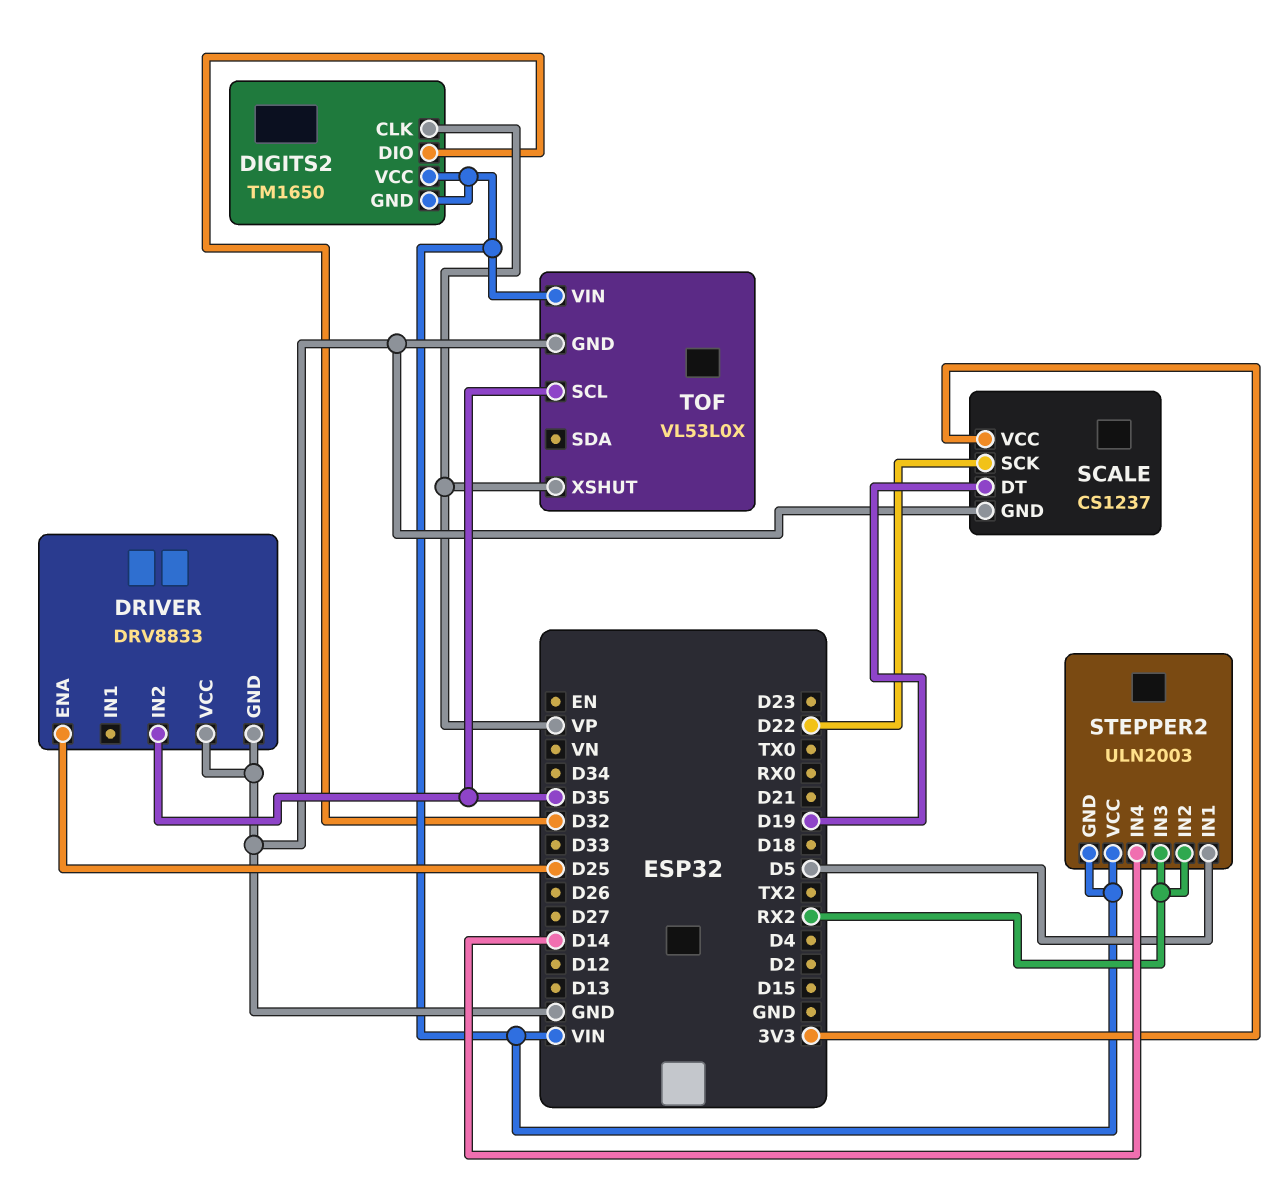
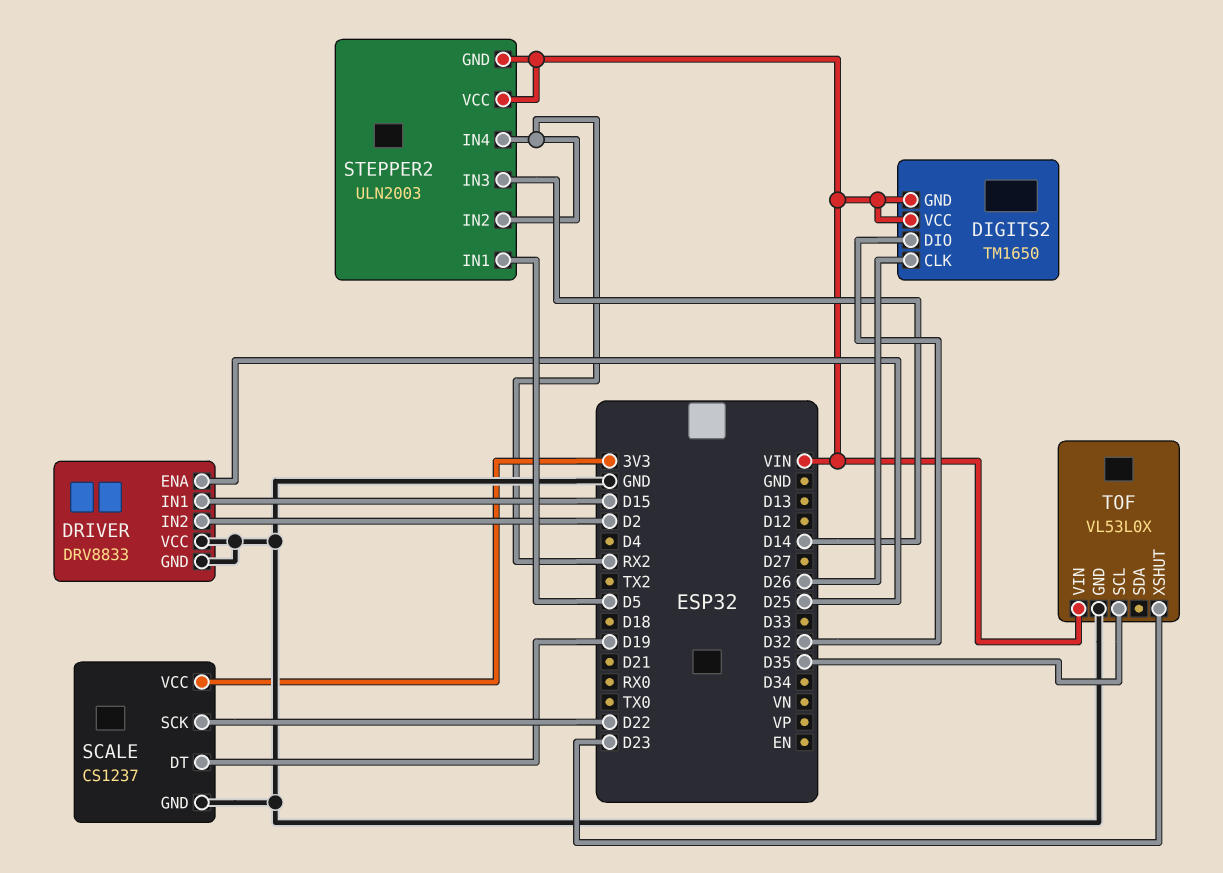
DIGITS2 pin CLK: VP -> D26
DRIVER pin IN1: none -> D15
DRIVER pin IN2: D35 -> D2
STEPPER2 pin IN3: RX2 -> D14
STEPPER2 pin IN4: D14 -> RX2
TOF pin XSHUT: VP -> D23

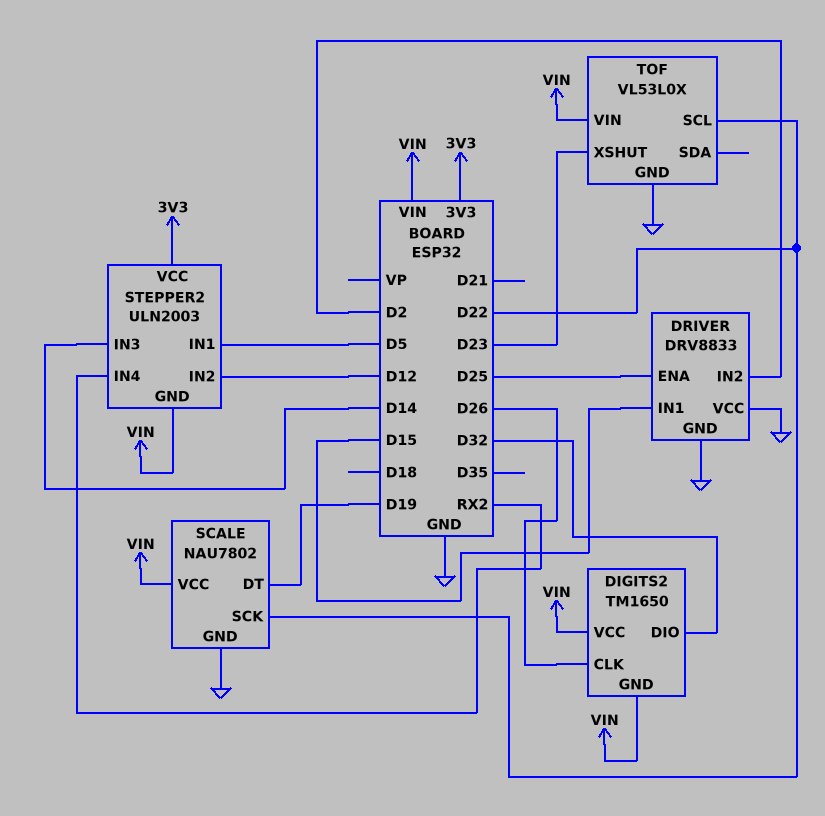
SCALE: CS1237 -> NAU7802
SCALE pin VCC: 3V3 -> VIN
STEPPER2 pin IN2: RX2 -> D12
STEPPER2 pin VCC: VIN -> 3V3
TOF pin SCL: D35 -> D22

